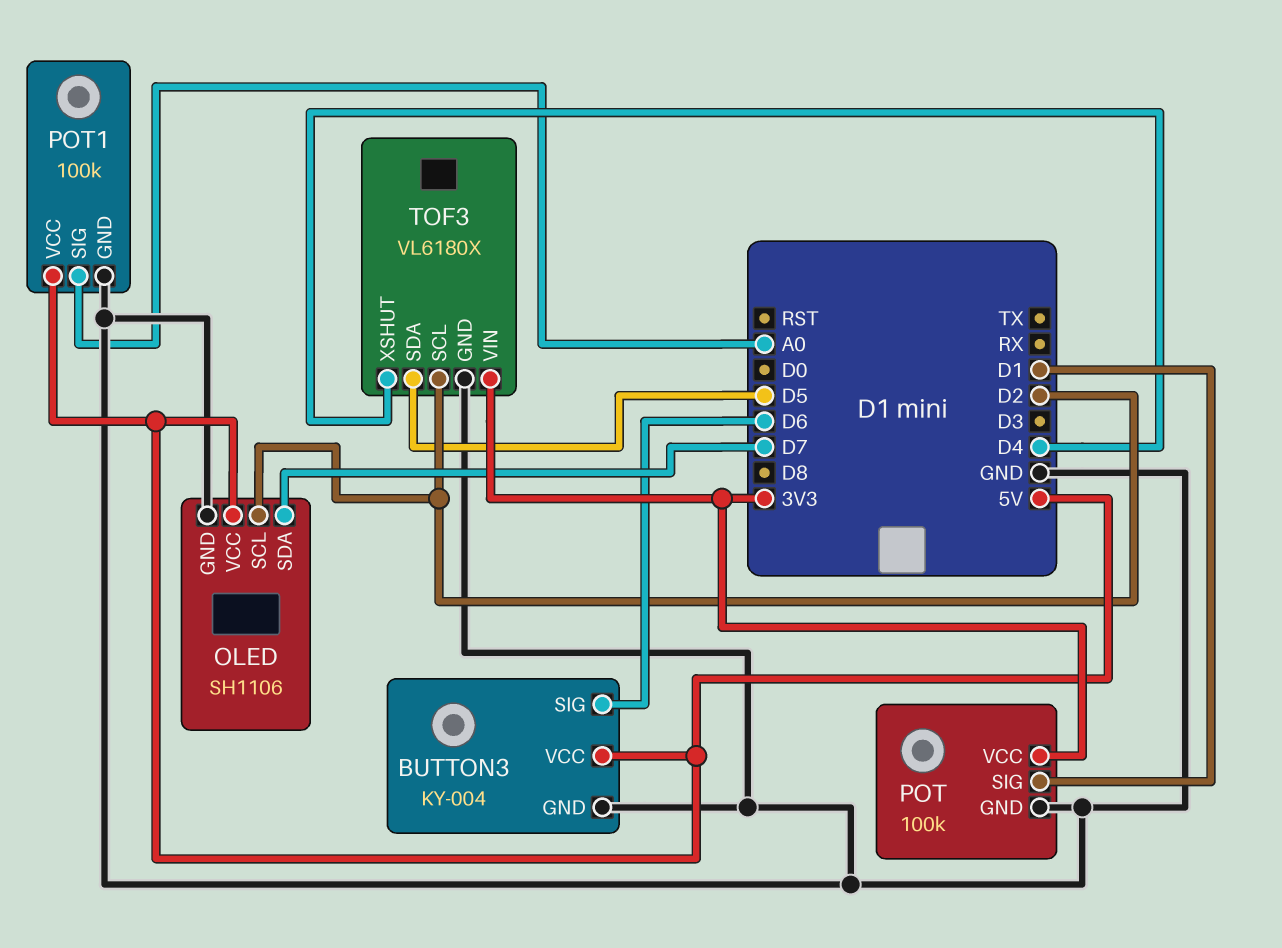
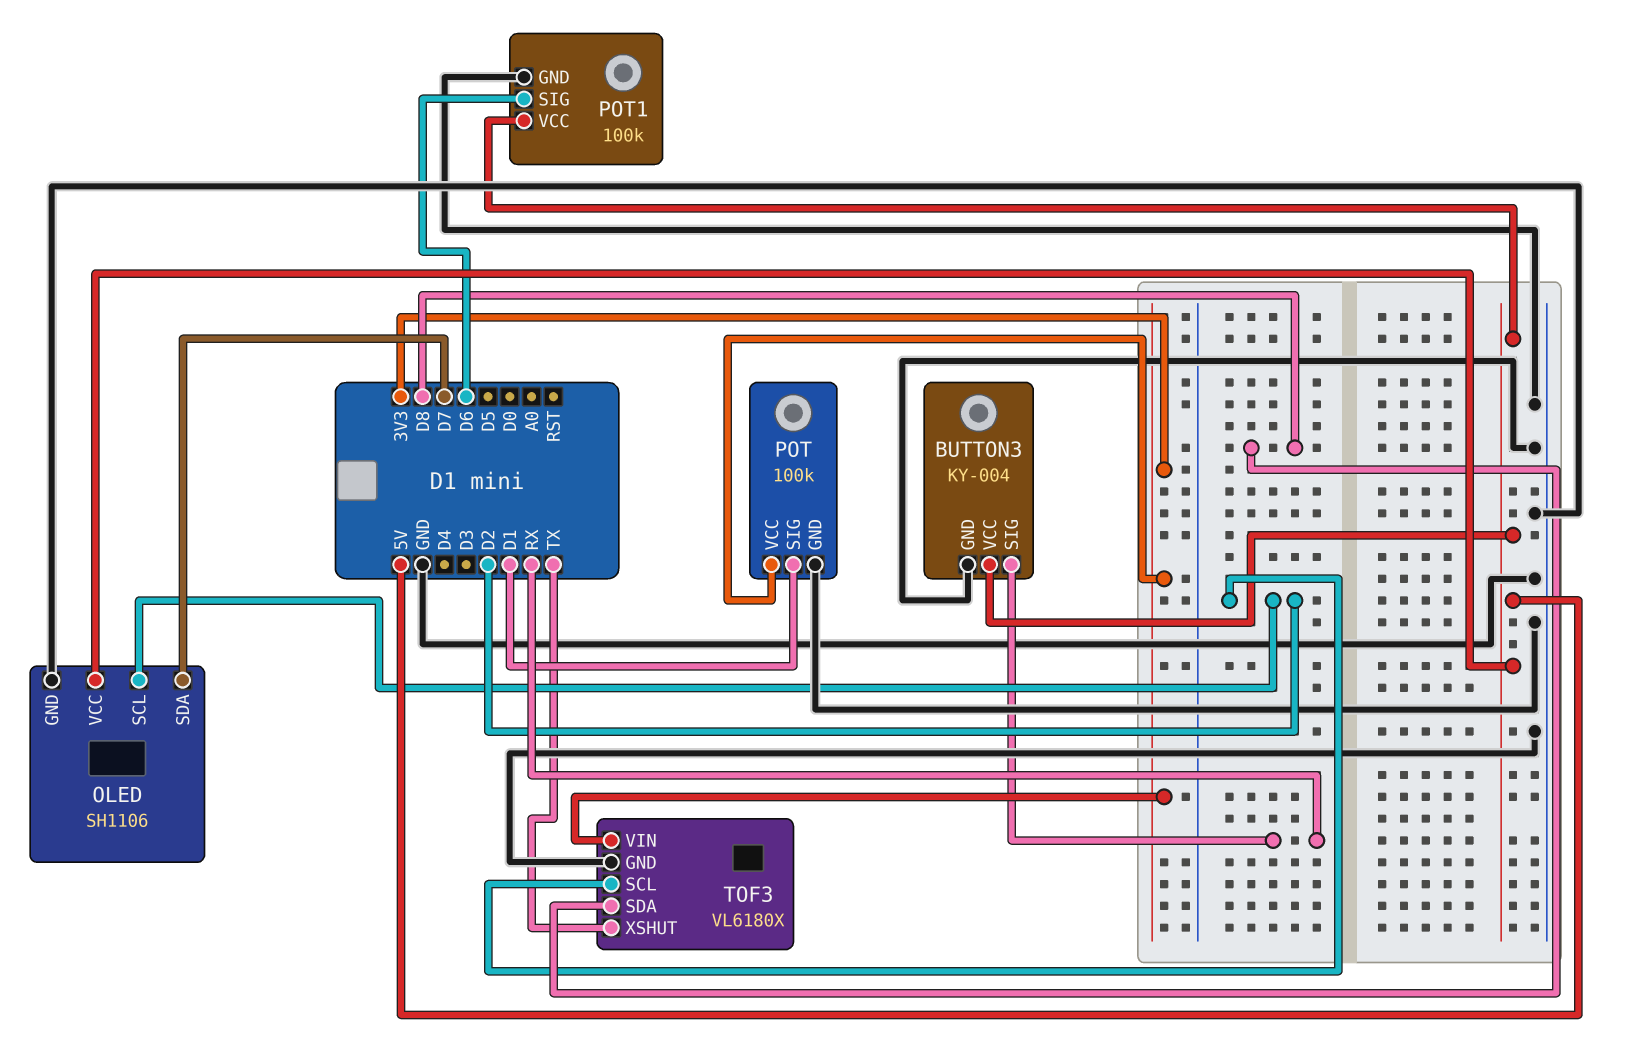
BUTTON3 pin SIG: D6 -> RX
POT1 pin SIG: A0 -> D6
TOF3 pin SDA: D5 -> D8
TOF3 pin XSHUT: D4 -> TX

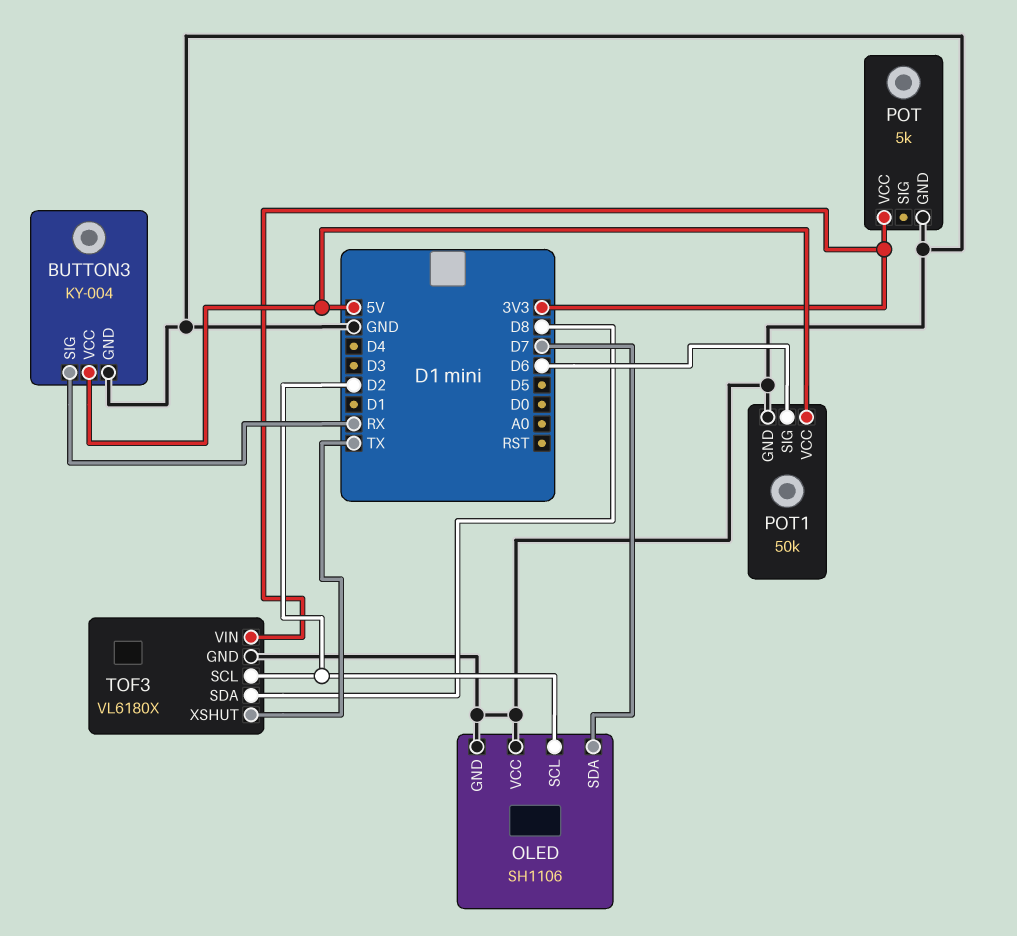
OLED pin VCC: 5V -> GND
POT: 100k -> 5k
POT pin SIG: D1 -> none
POT1: 100k -> 50k

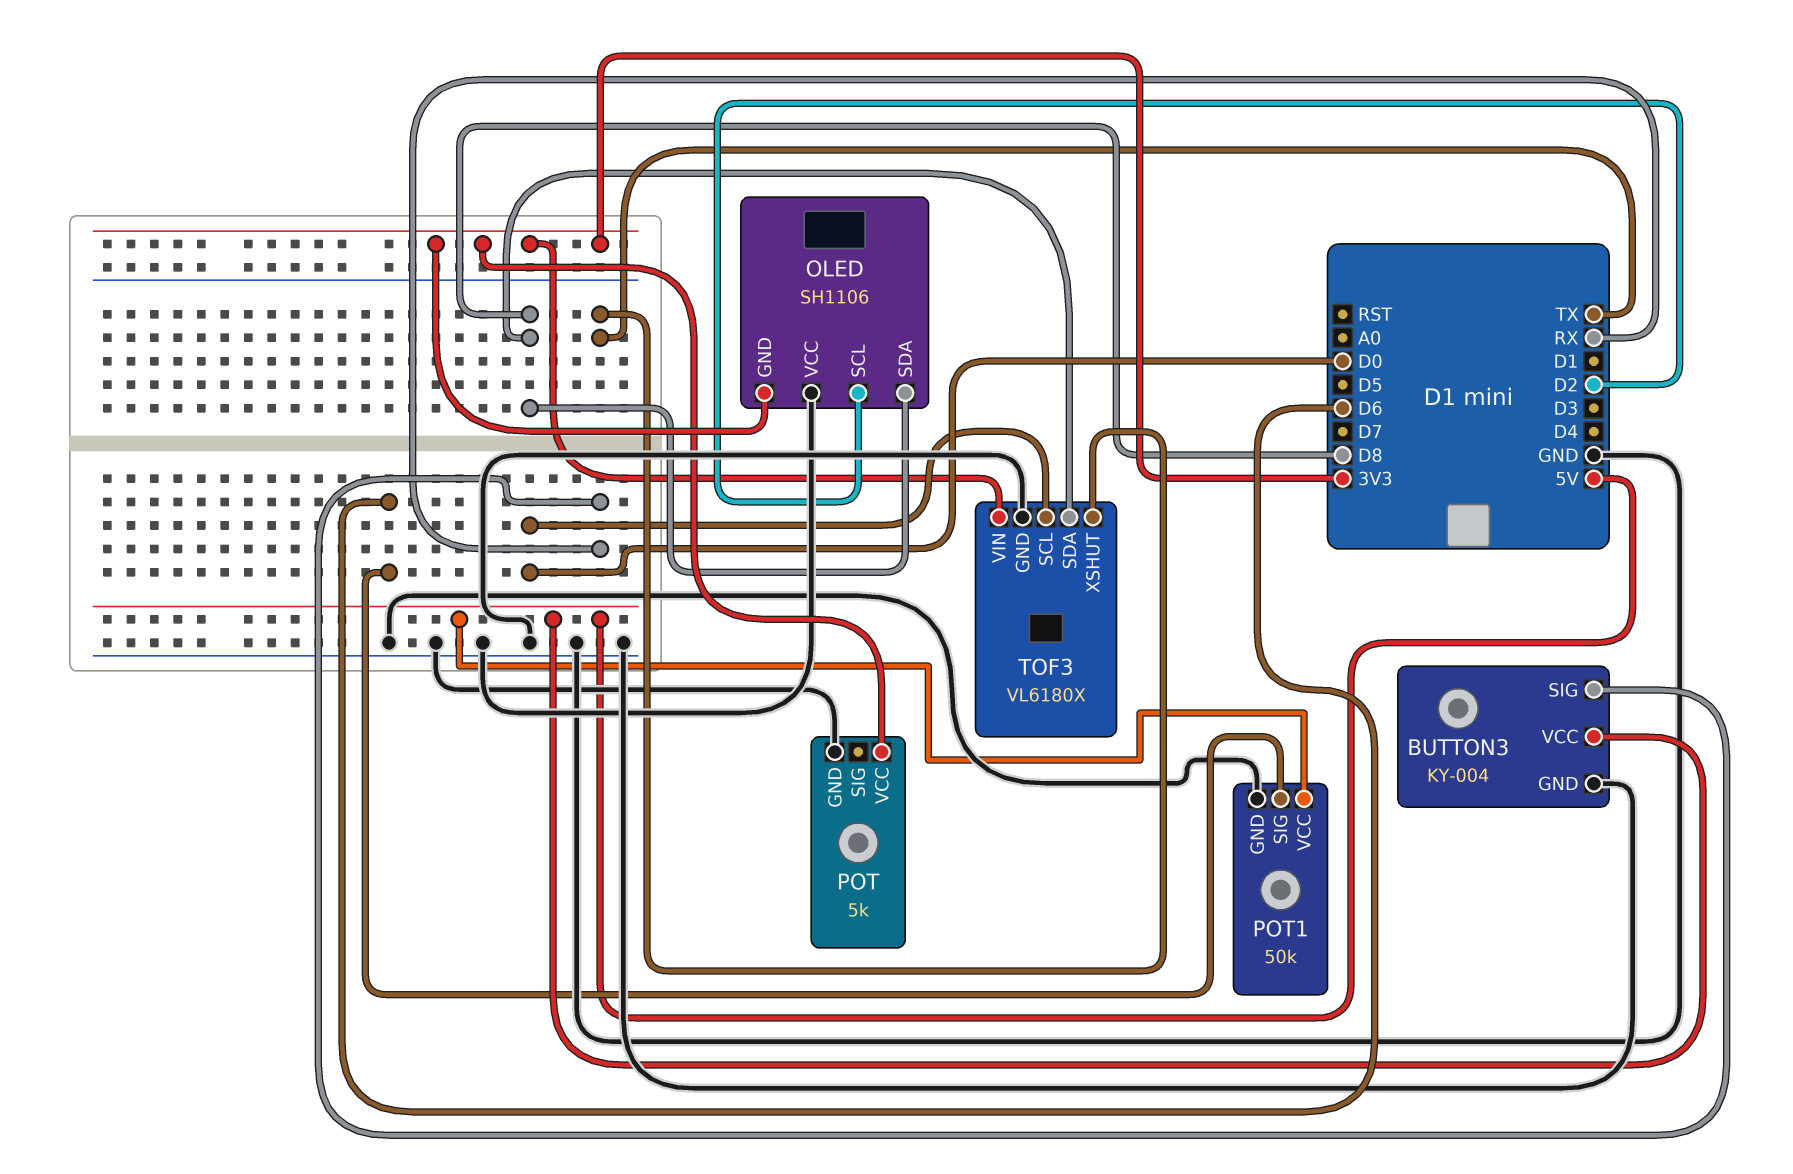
OLED pin GND: GND -> 3V3
OLED pin SDA: D7 -> D8
TOF3 pin SCL: D2 -> D0

